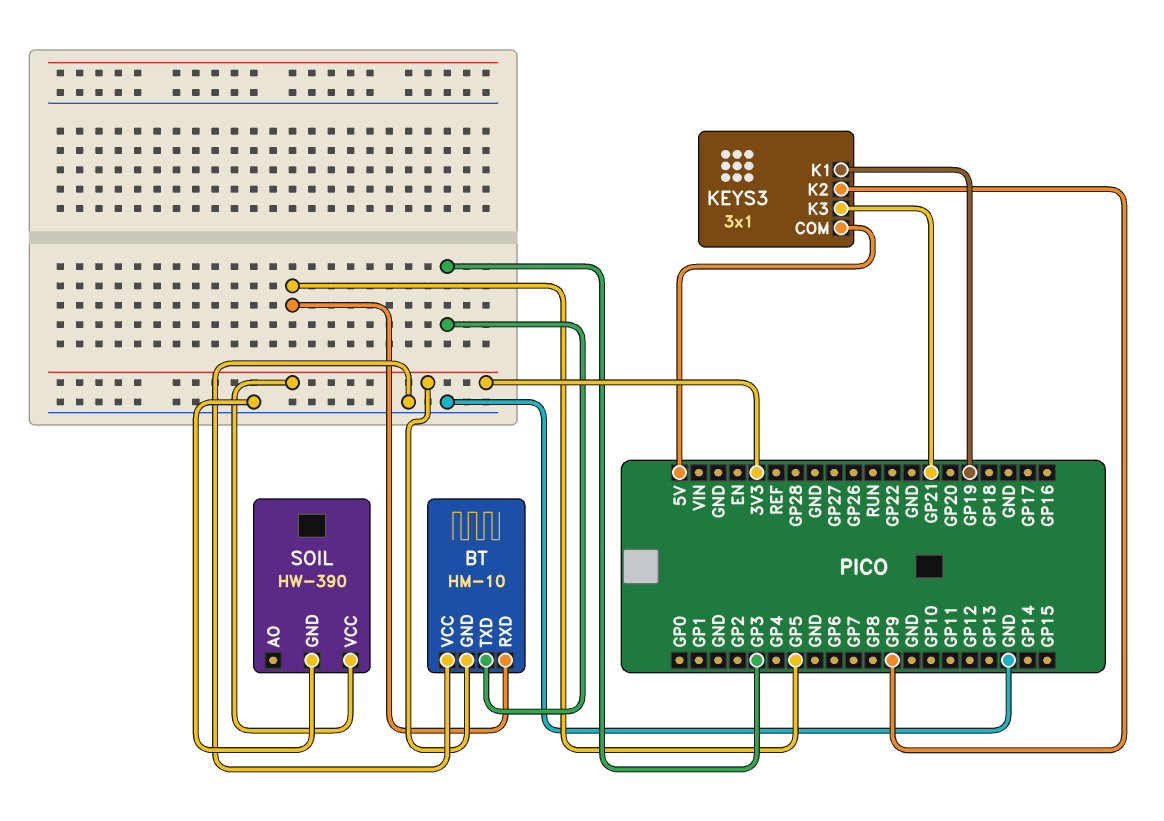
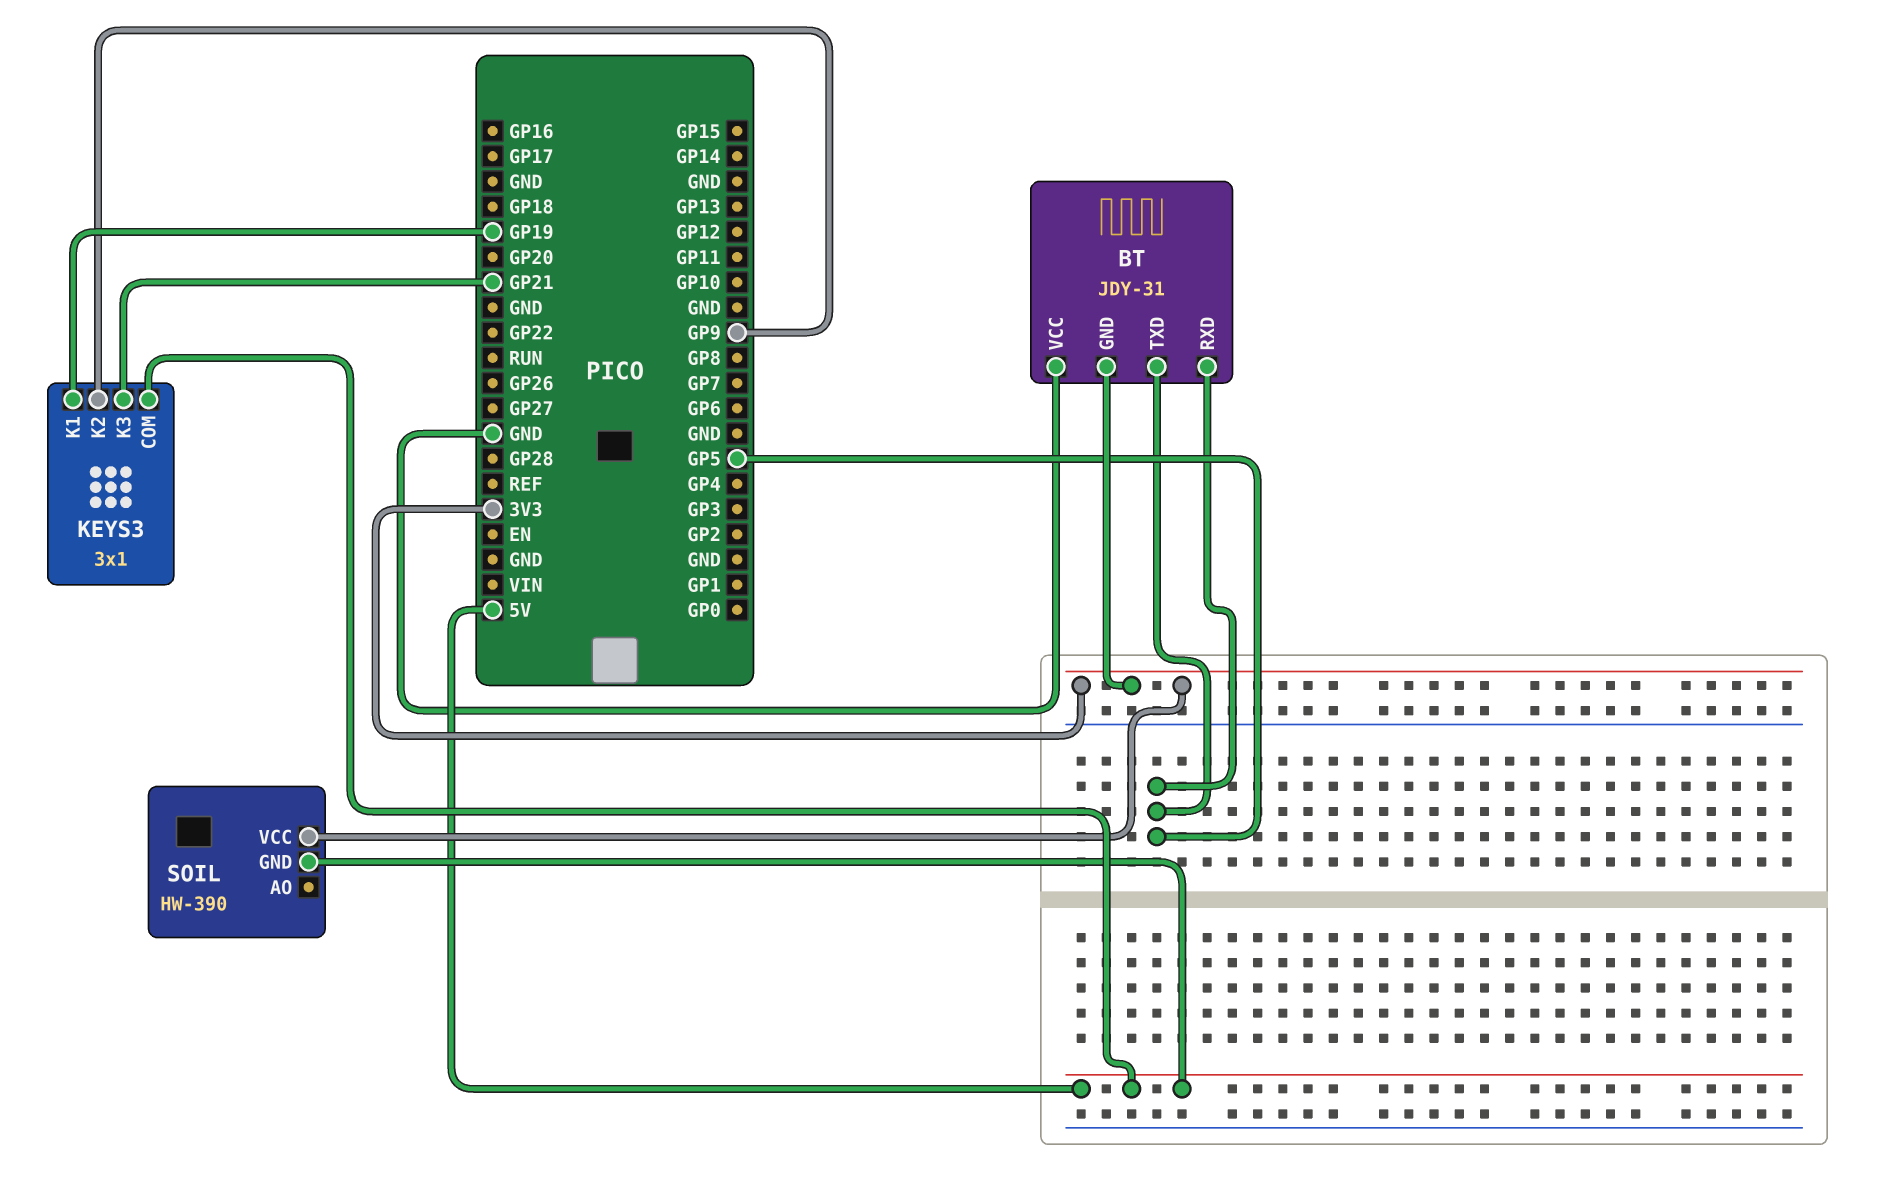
BT: HM-10 -> JDY-31
BT pin TXD: GP3 -> GP5
SOIL pin GND: GND -> 5V

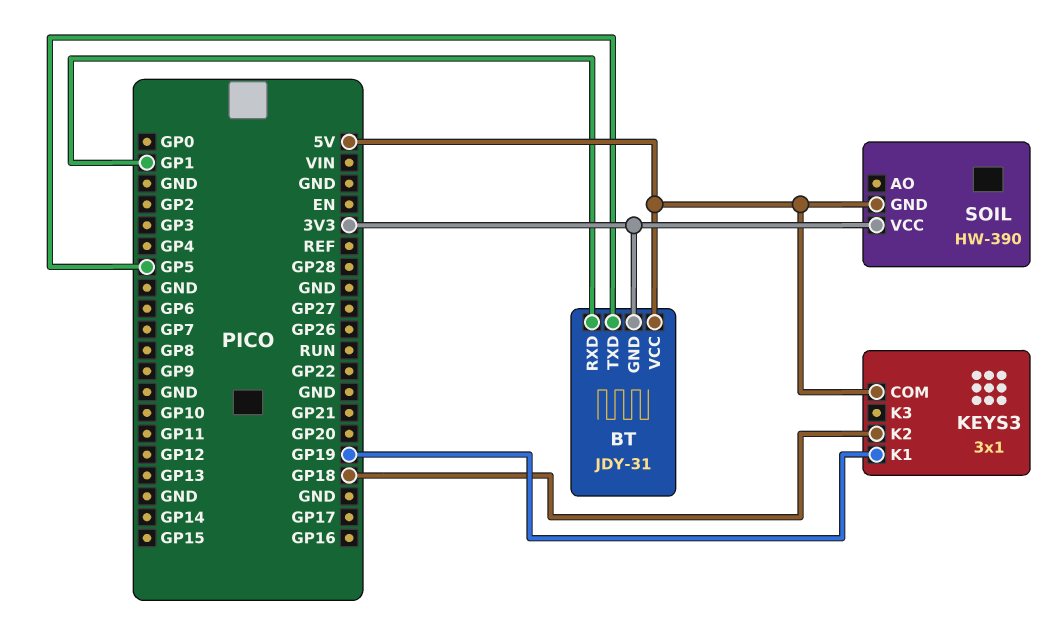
BT pin RXD: GP5 -> GP1
BT pin VCC: GND -> 5V
KEYS3 pin K2: GP9 -> GP18
KEYS3 pin K3: GP21 -> none

